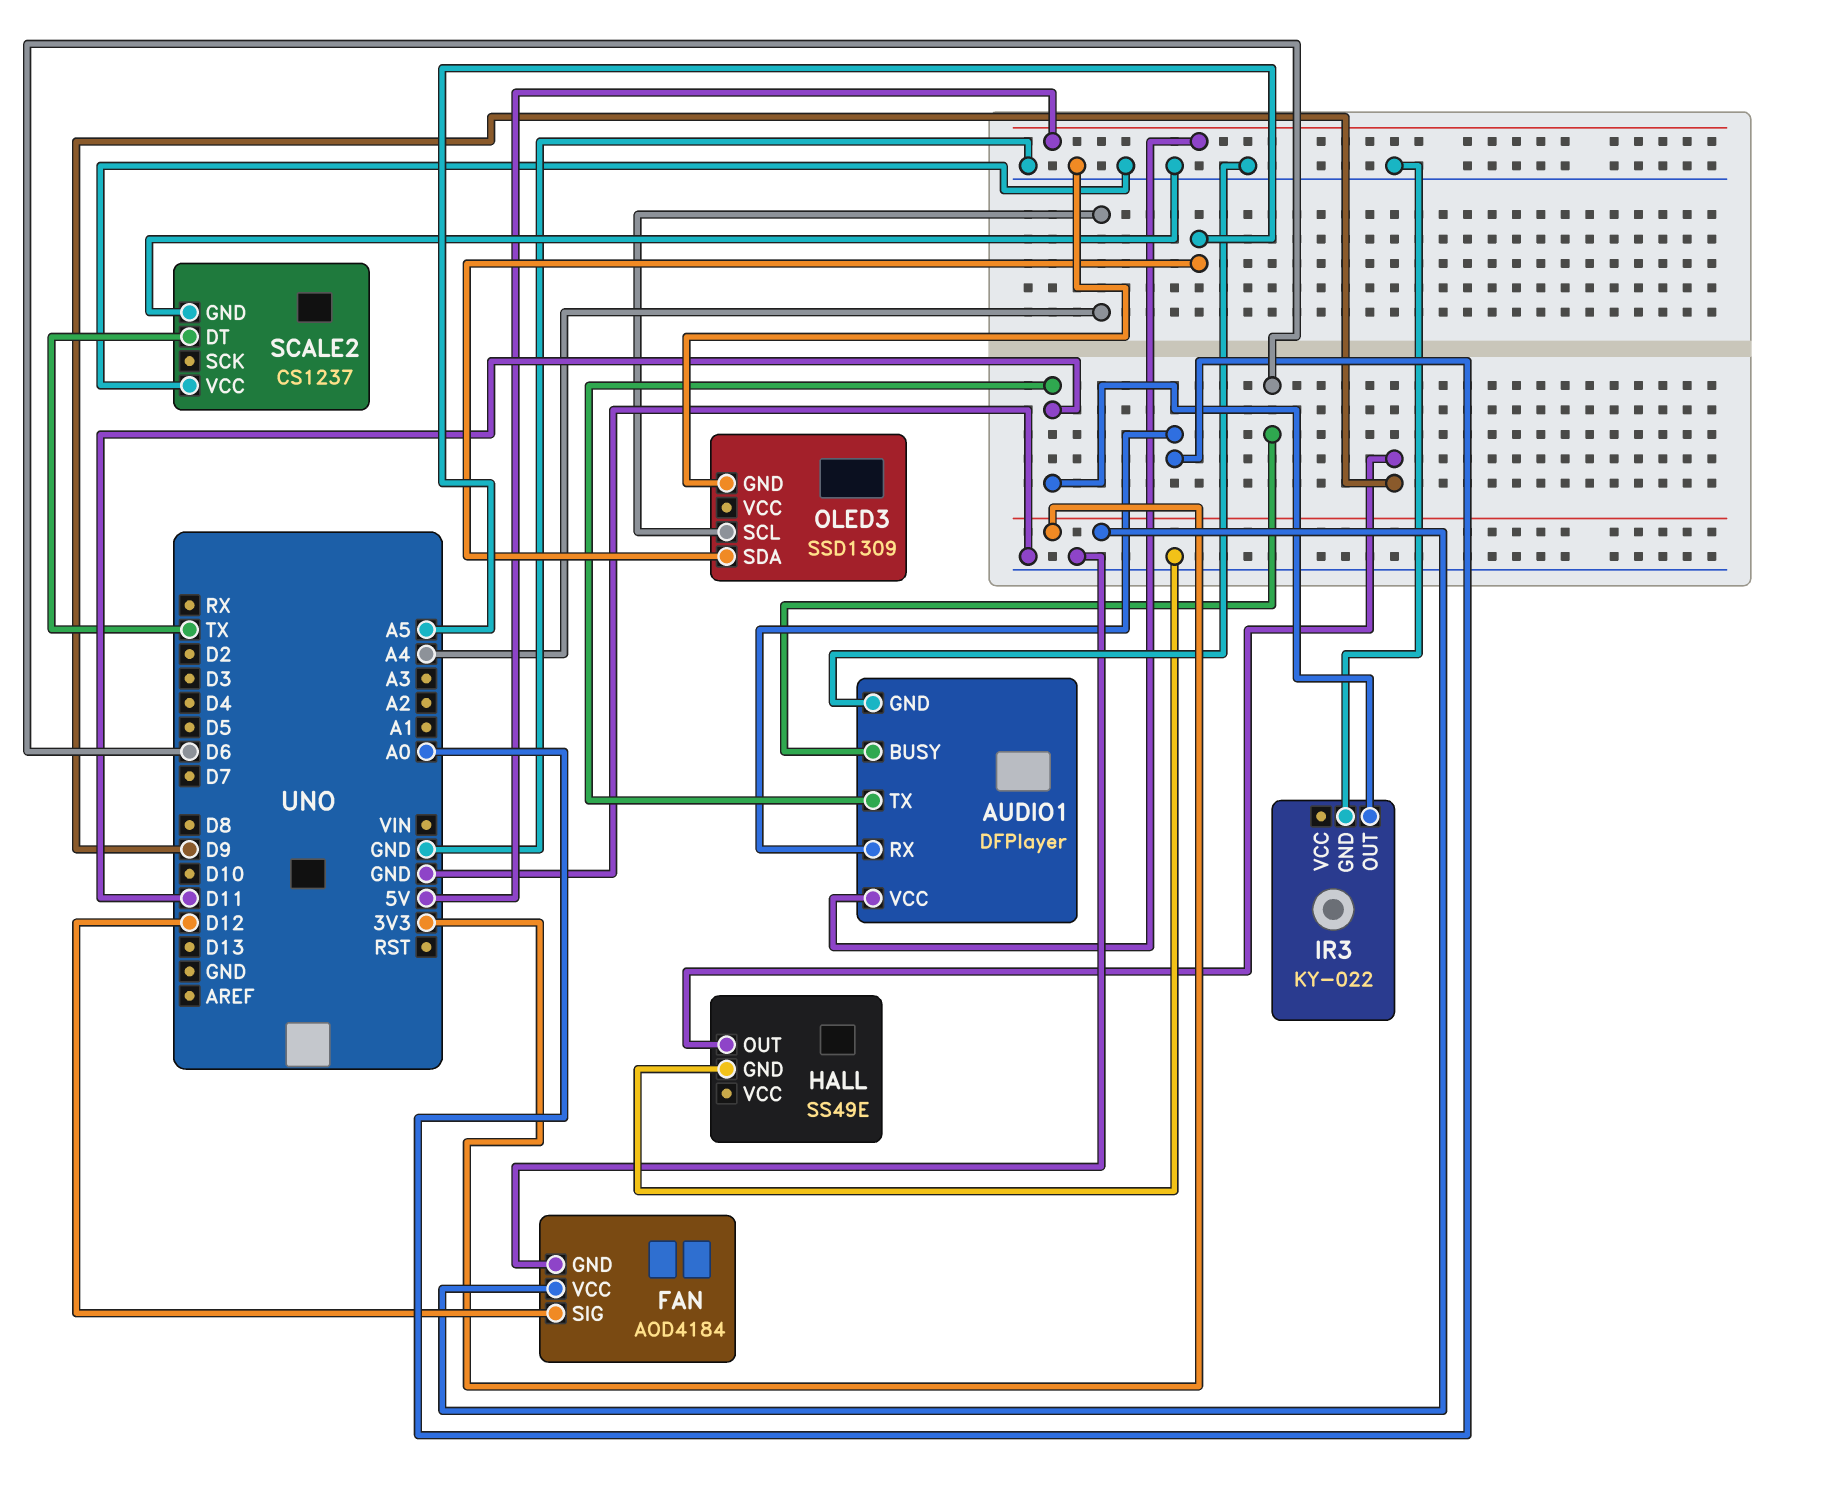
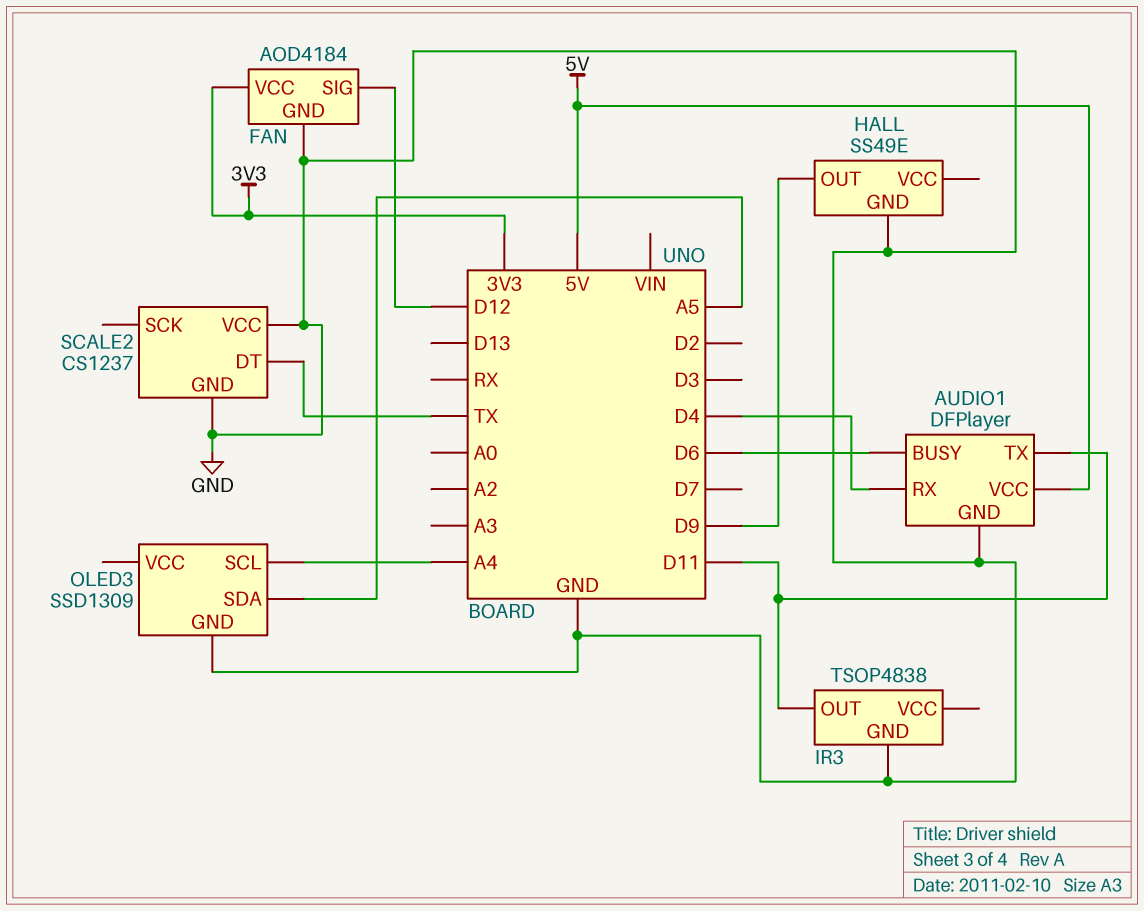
AUDIO1 pin RX: A0 -> D4
IR3: KY-022 -> TSOP4838

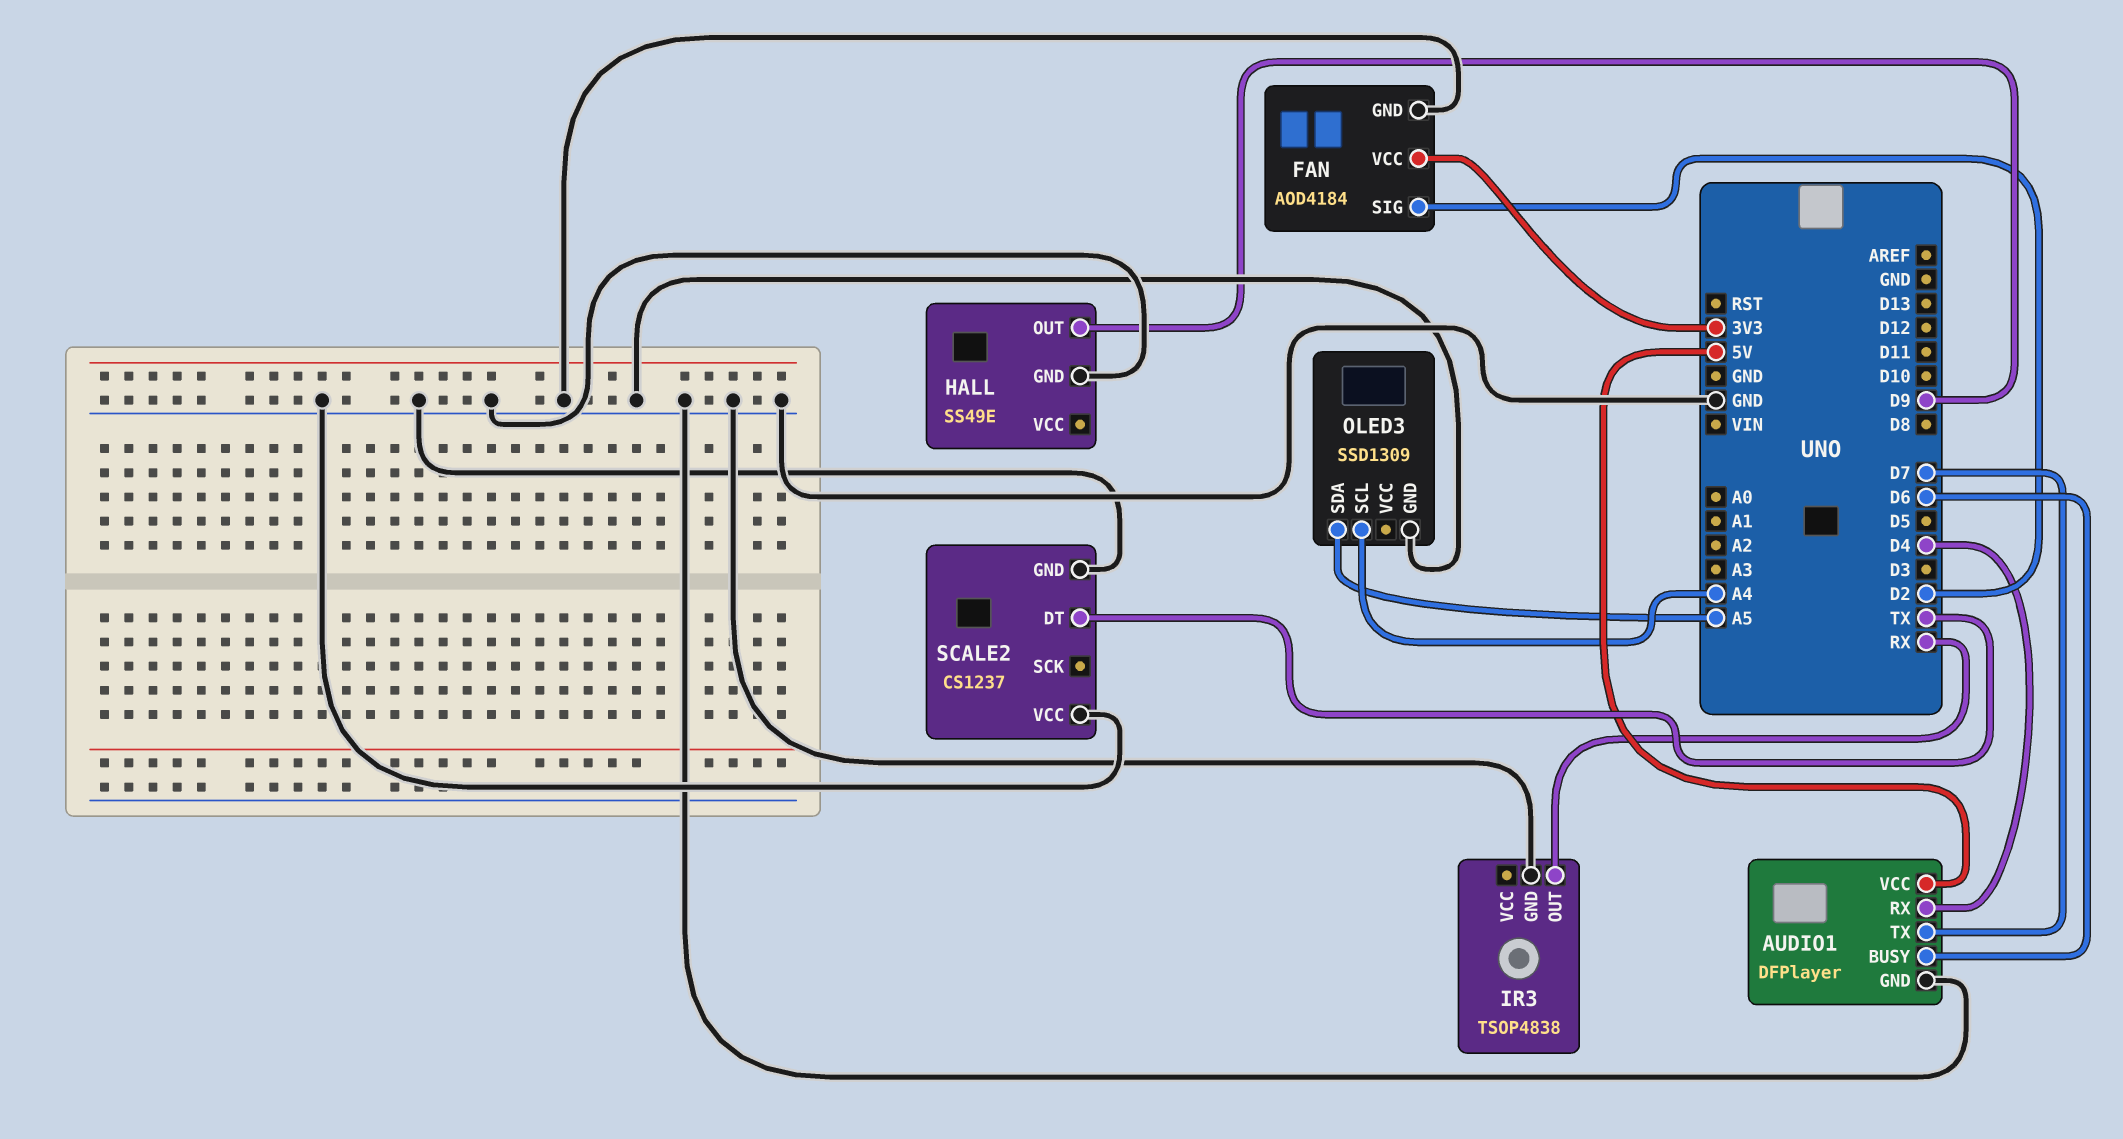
AUDIO1 pin TX: D11 -> D7
FAN pin SIG: D12 -> D2
IR3 pin OUT: D11 -> RX

